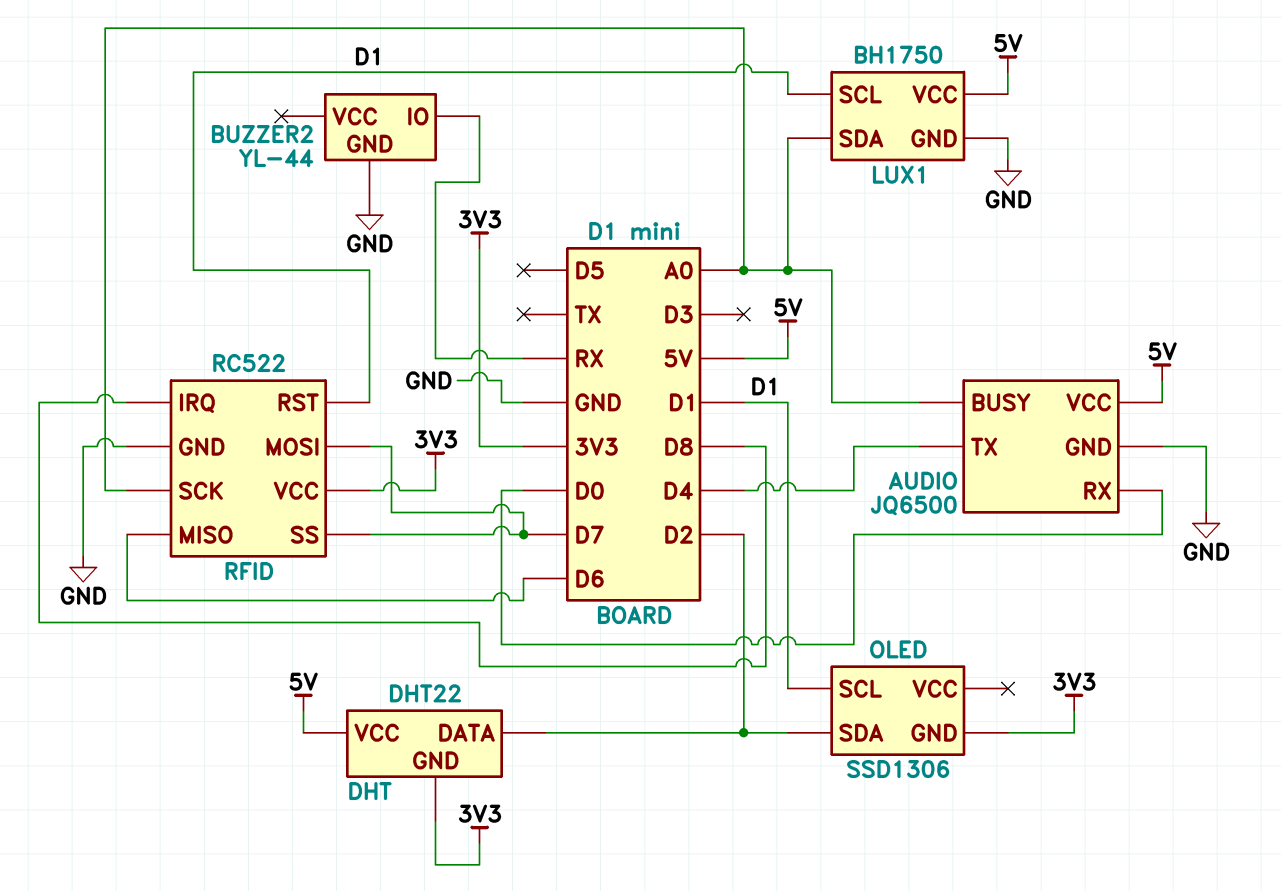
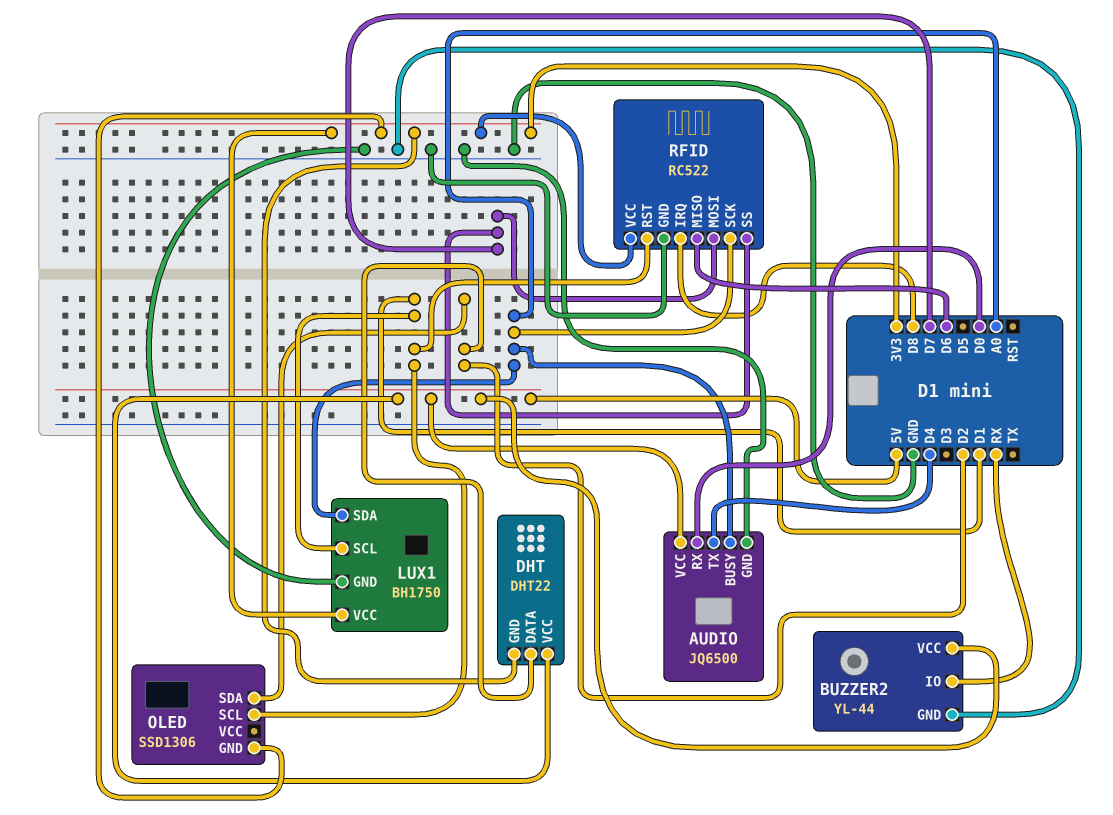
BUZZER2 pin VCC: none -> 5V
LUX1 pin VCC: 5V -> 3V3

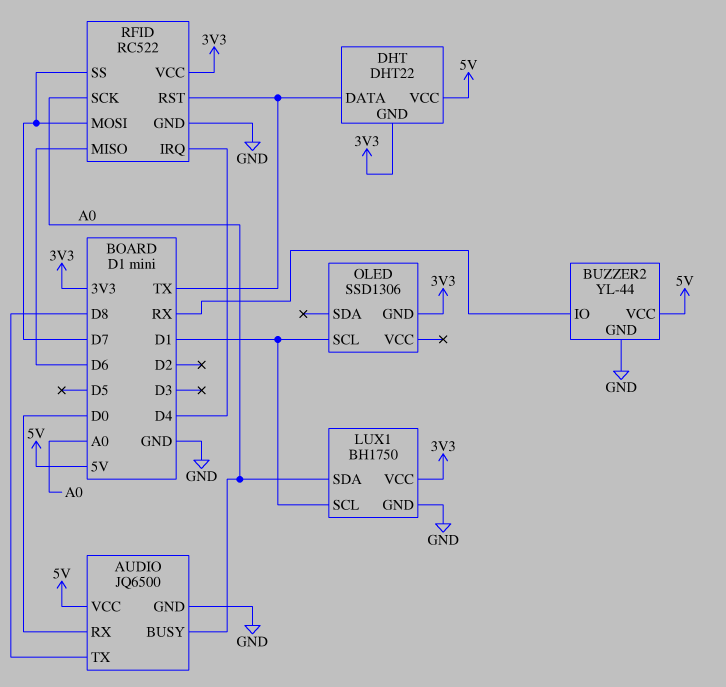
AUDIO pin TX: D4 -> D8
DHT pin DATA: D2 -> TX
OLED pin SDA: D2 -> none
RFID pin IRQ: D8 -> D4
RFID pin RST: D1 -> TX

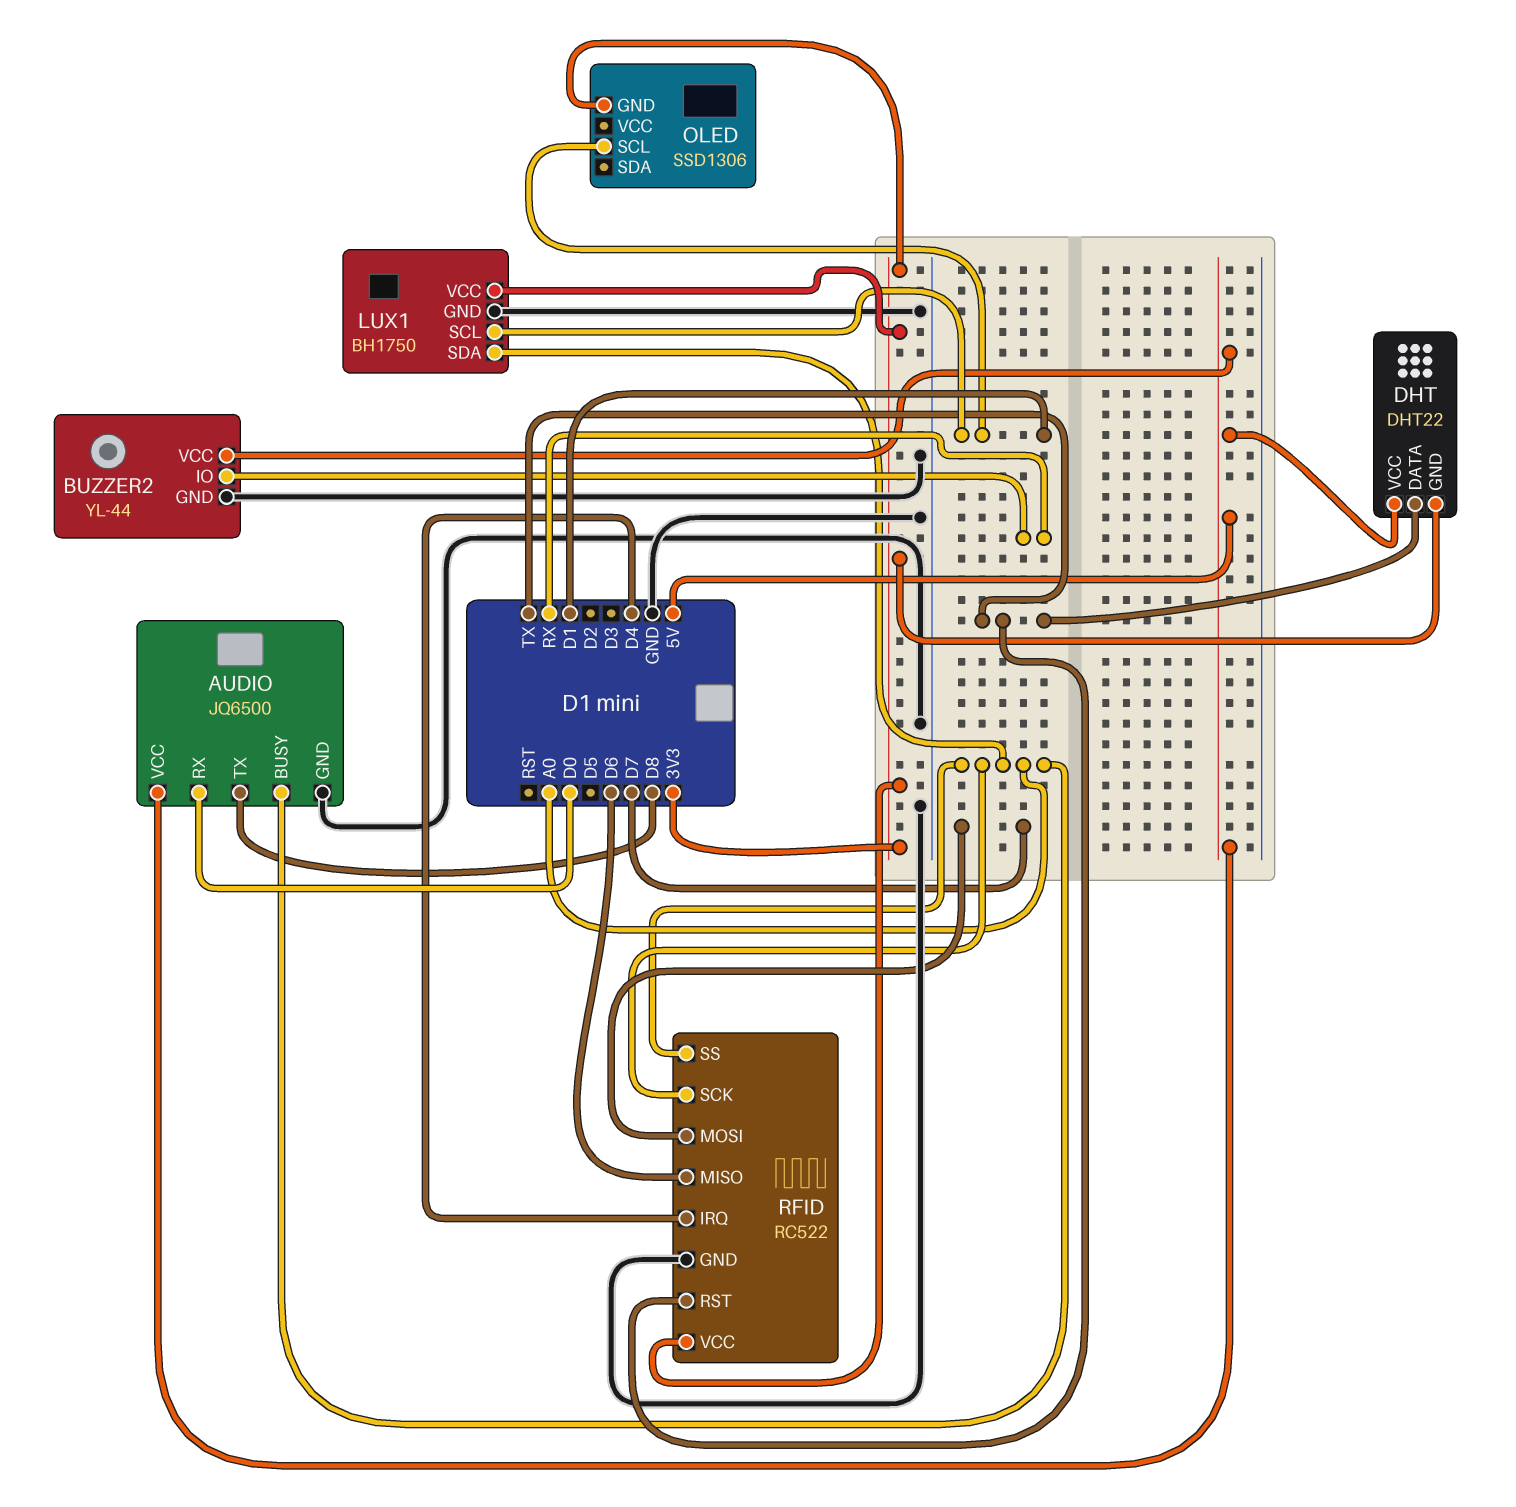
RFID pin SS: D7 -> A0

